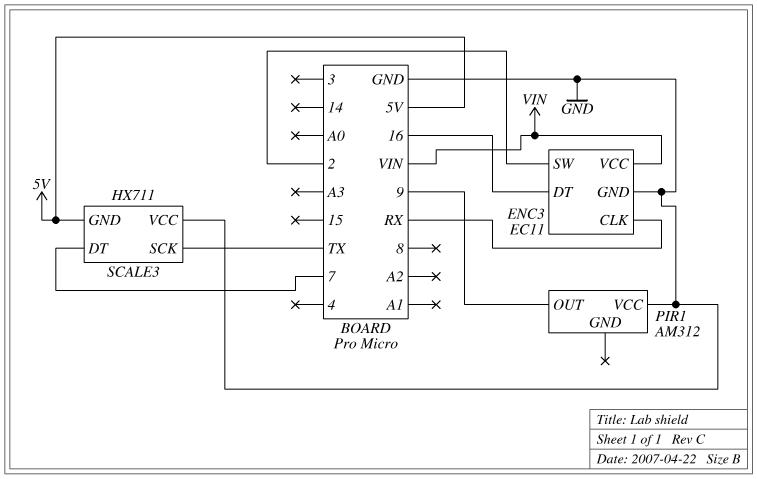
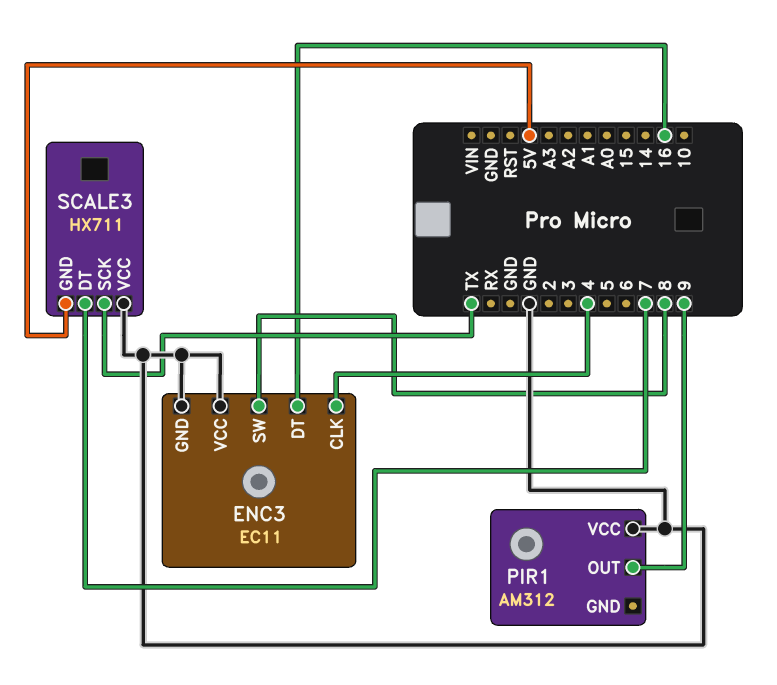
ENC3 pin CLK: RX -> 4
ENC3 pin SW: 2 -> 8
ENC3 pin VCC: VIN -> GND

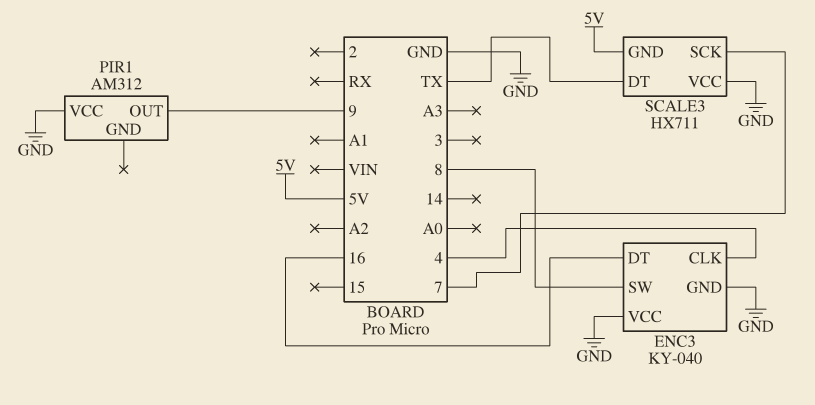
ENC3: EC11 -> KY-040
SCALE3 pin DT: 7 -> TX
SCALE3 pin SCK: TX -> 7

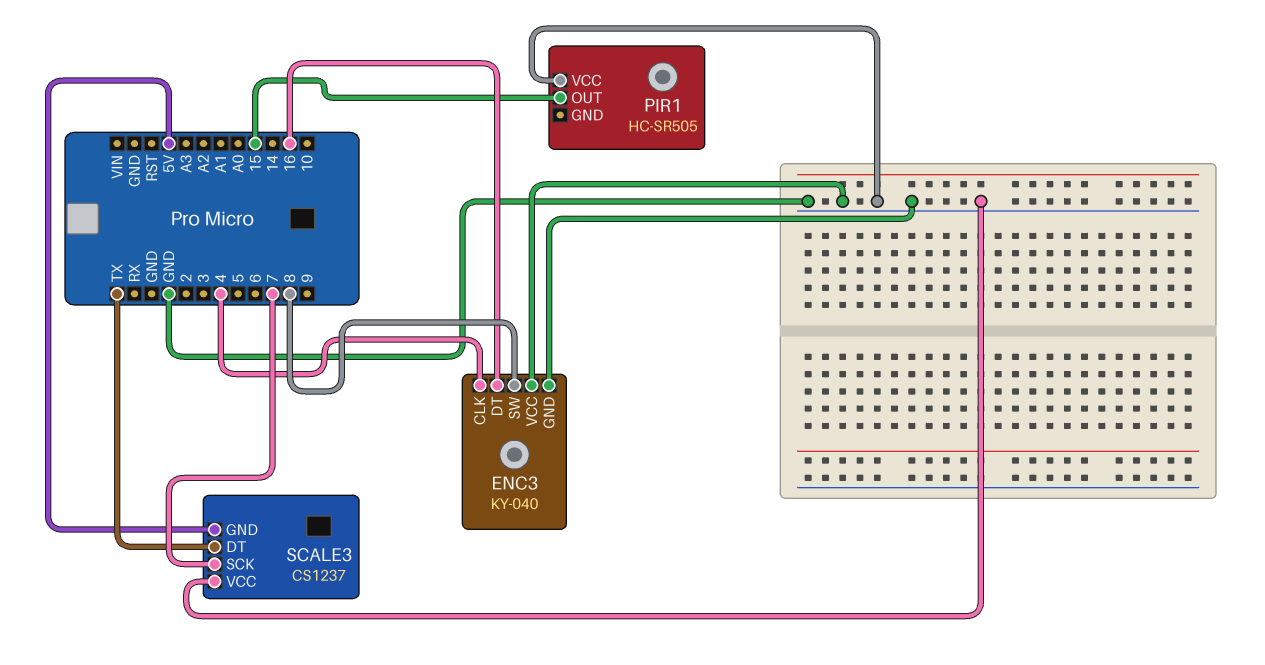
PIR1: AM312 -> HC-SR505
PIR1 pin OUT: 9 -> 15
SCALE3: HX711 -> CS1237

